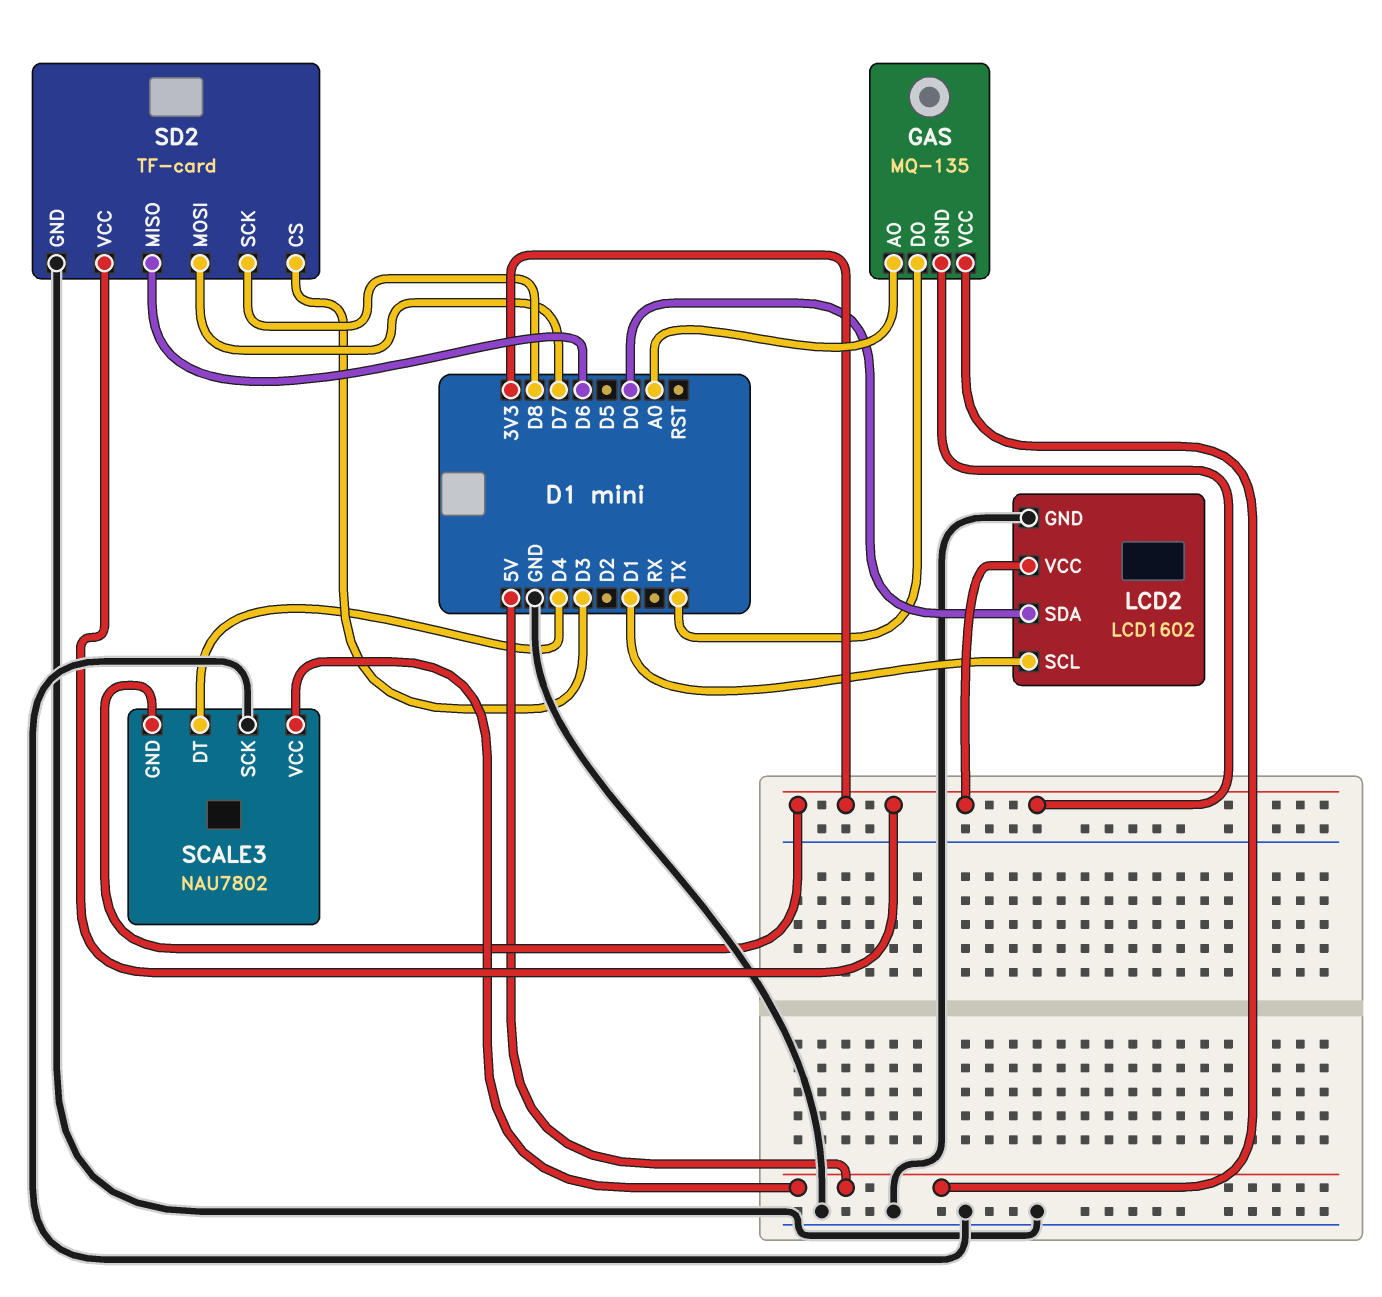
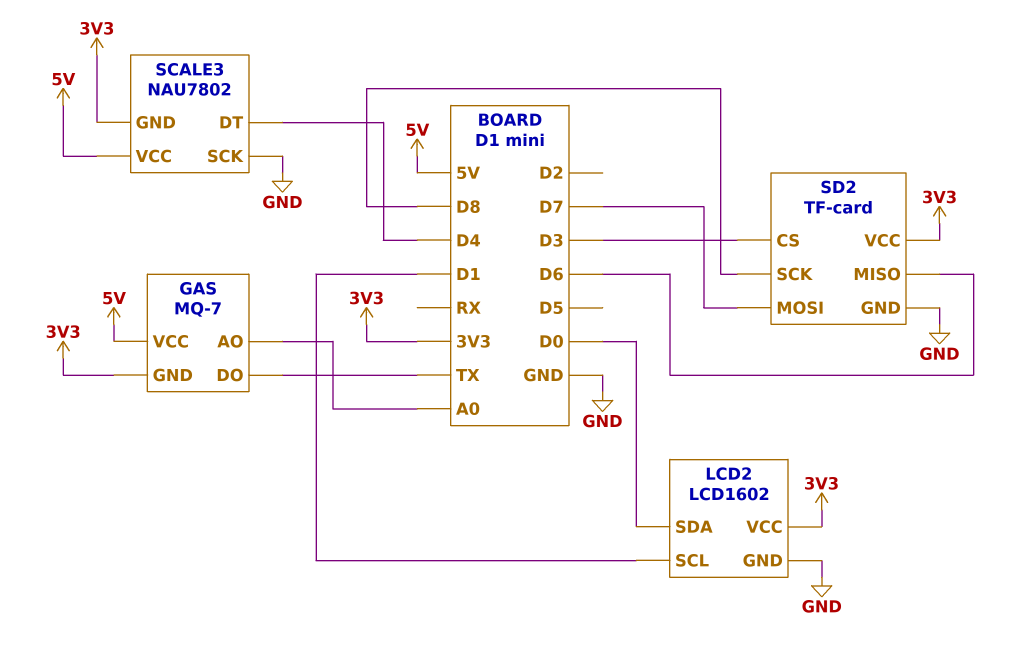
GAS: MQ-135 -> MQ-7

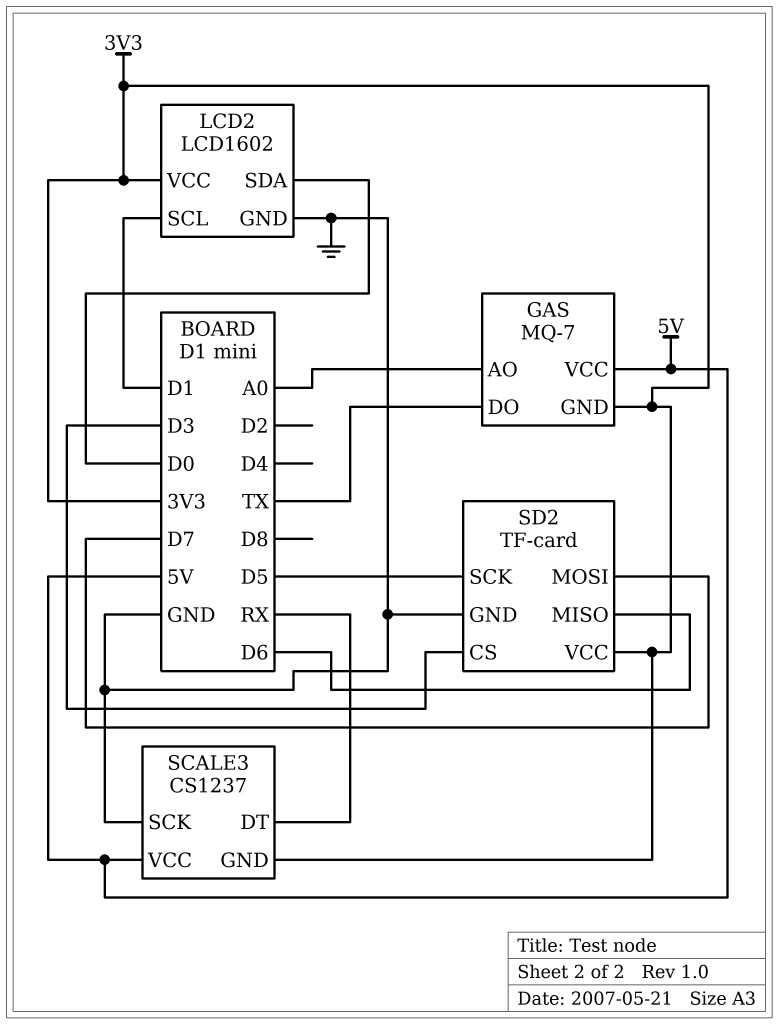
SCALE3: NAU7802 -> CS1237
SCALE3 pin DT: D4 -> RX
SD2 pin SCK: D8 -> D5

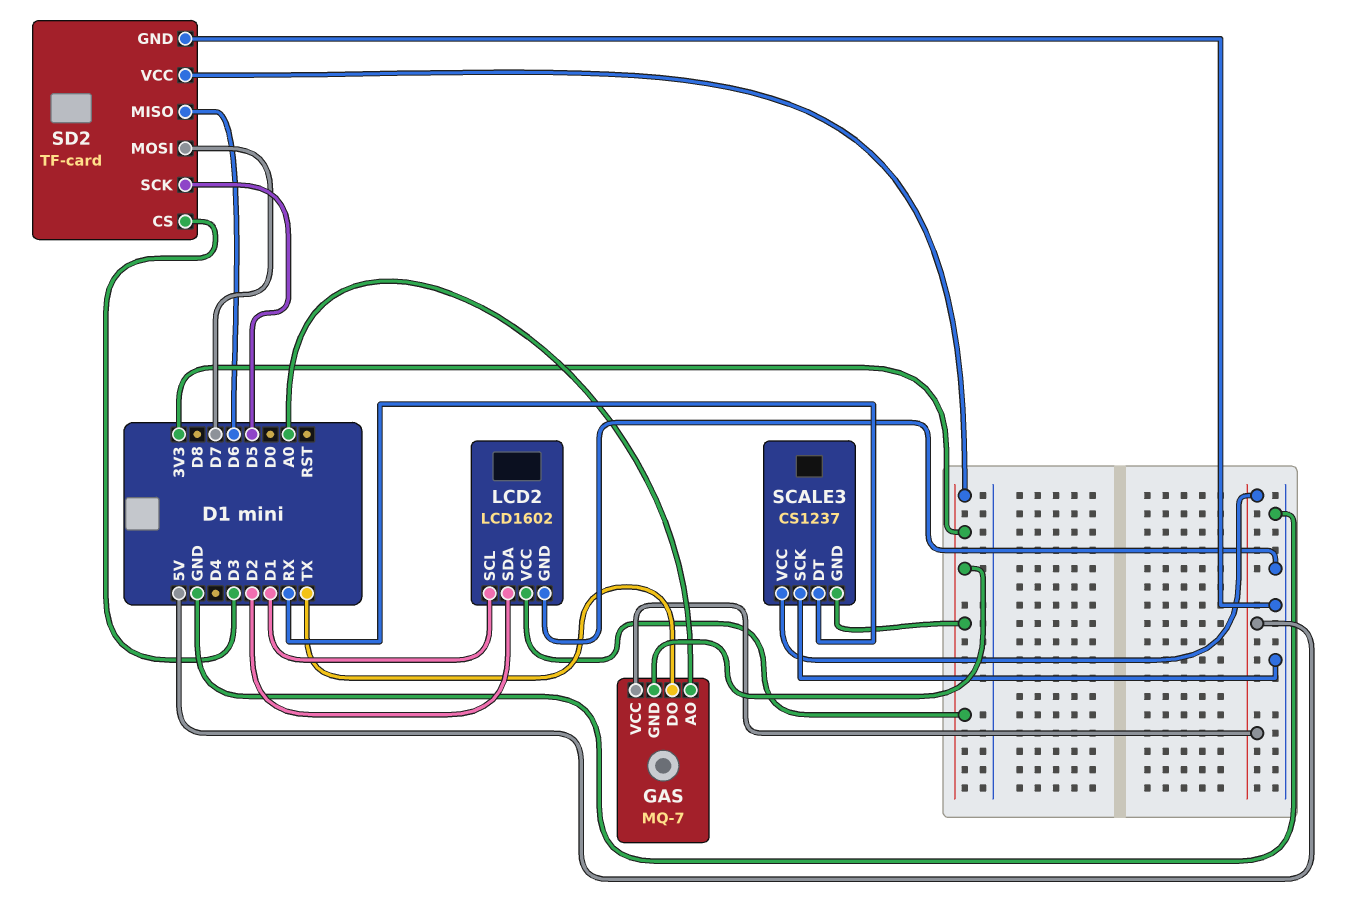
LCD2 pin SDA: D0 -> D2

